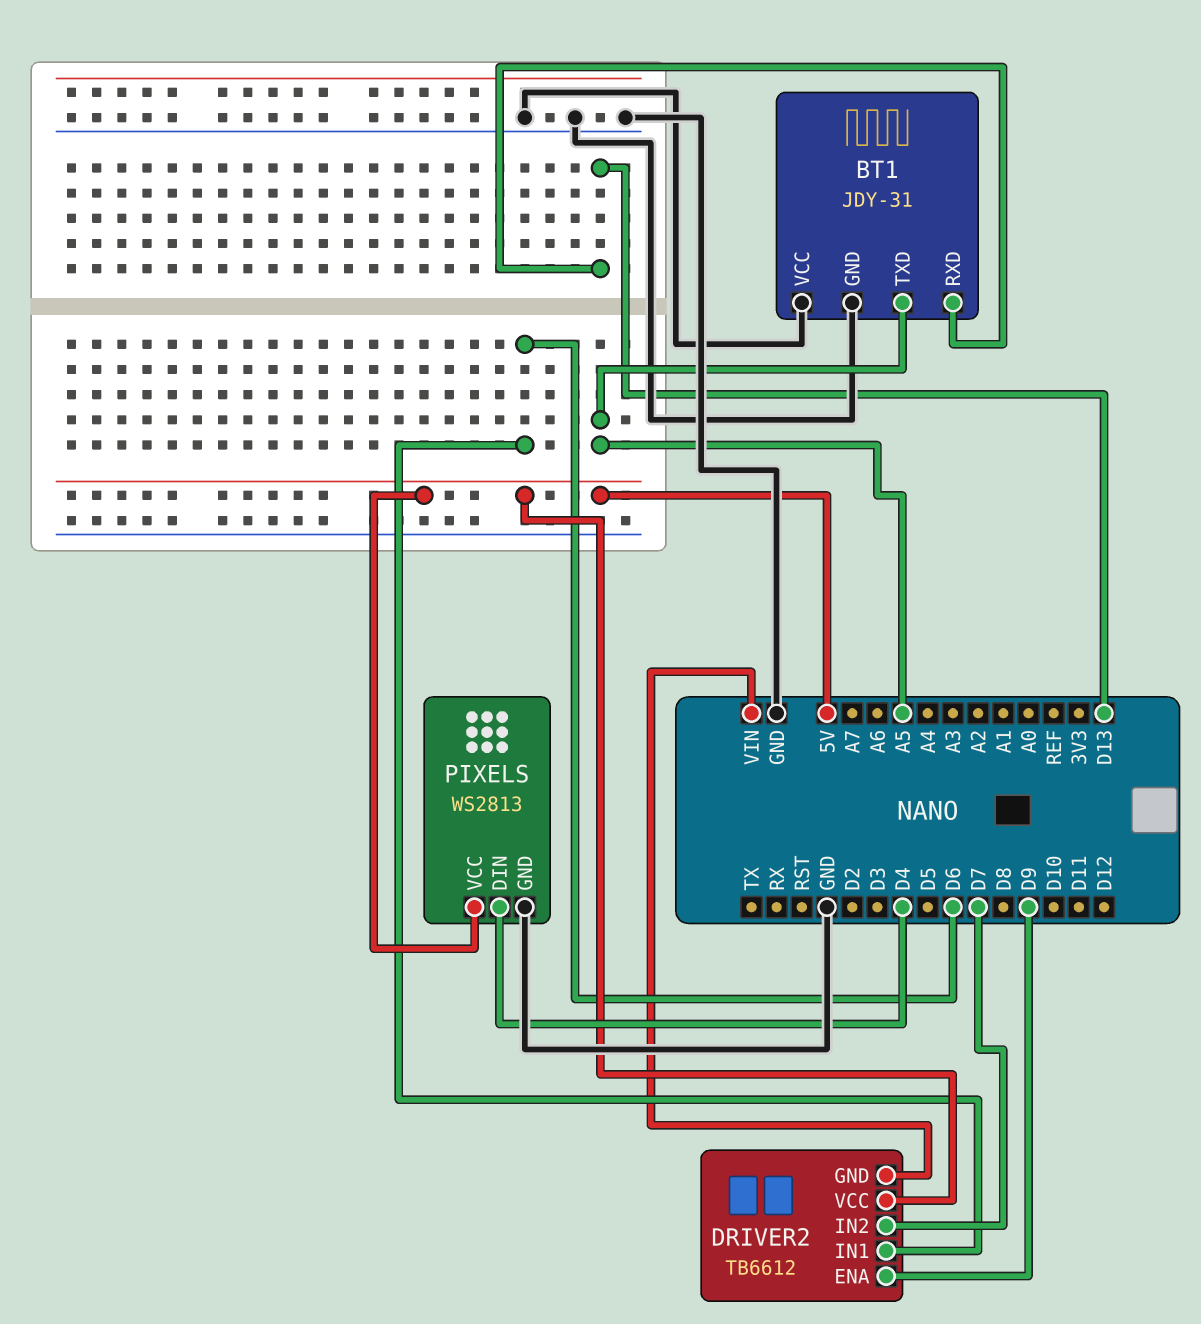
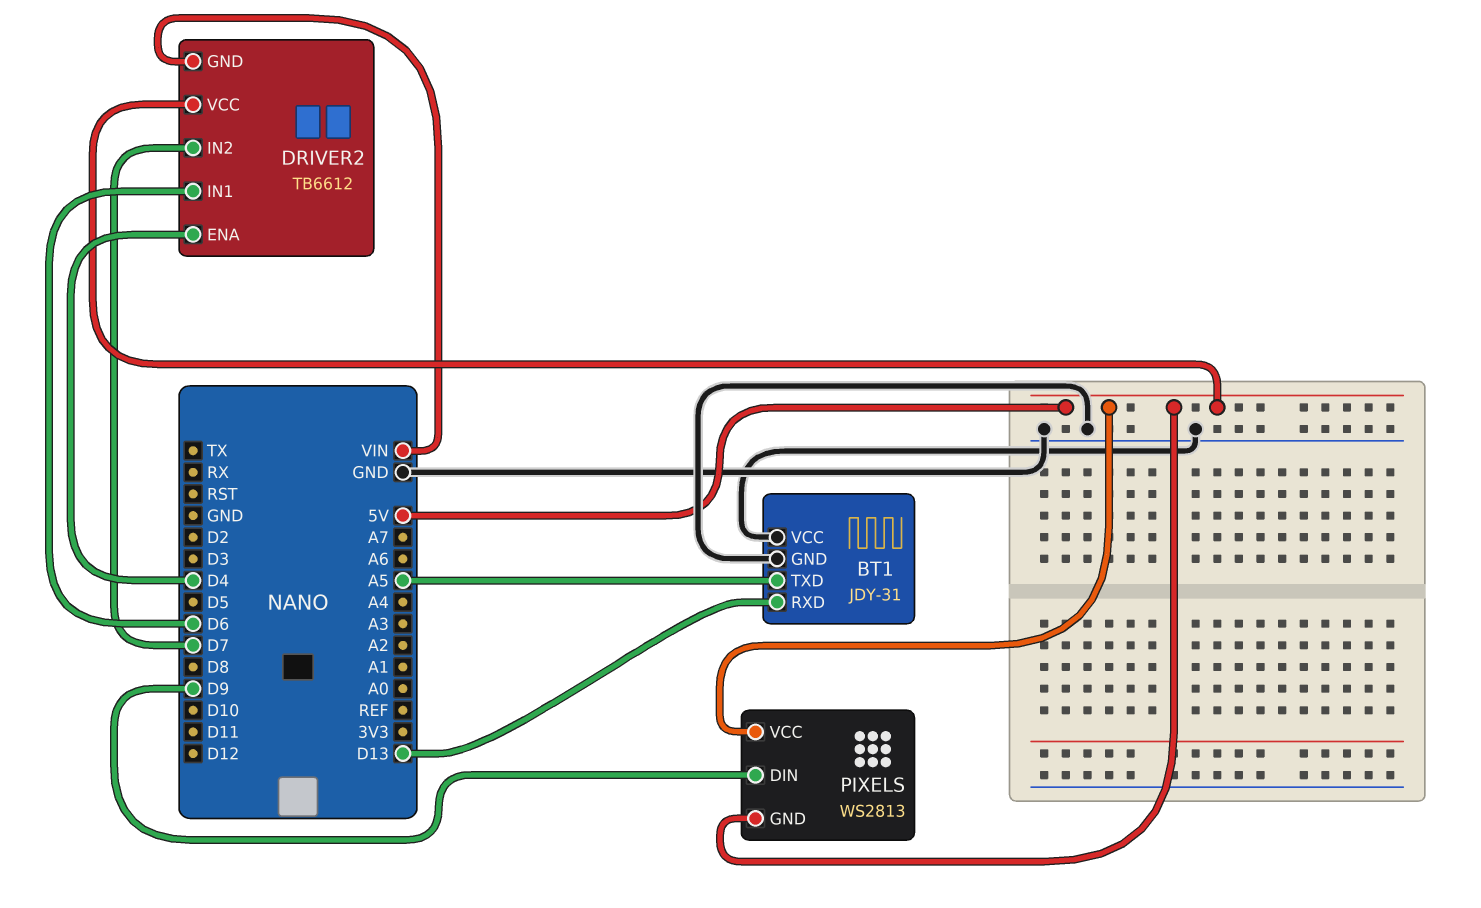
DRIVER2 pin ENA: D9 -> D4
PIXELS pin DIN: D4 -> D9
PIXELS pin GND: GND -> 5V

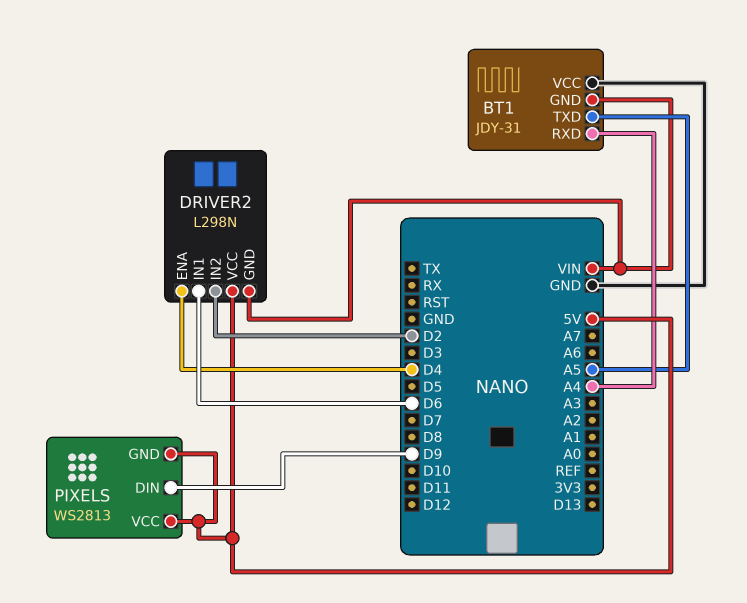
BT1 pin GND: GND -> VIN
BT1 pin RXD: D13 -> A4
DRIVER2: TB6612 -> L298N
DRIVER2 pin IN2: D7 -> D2

